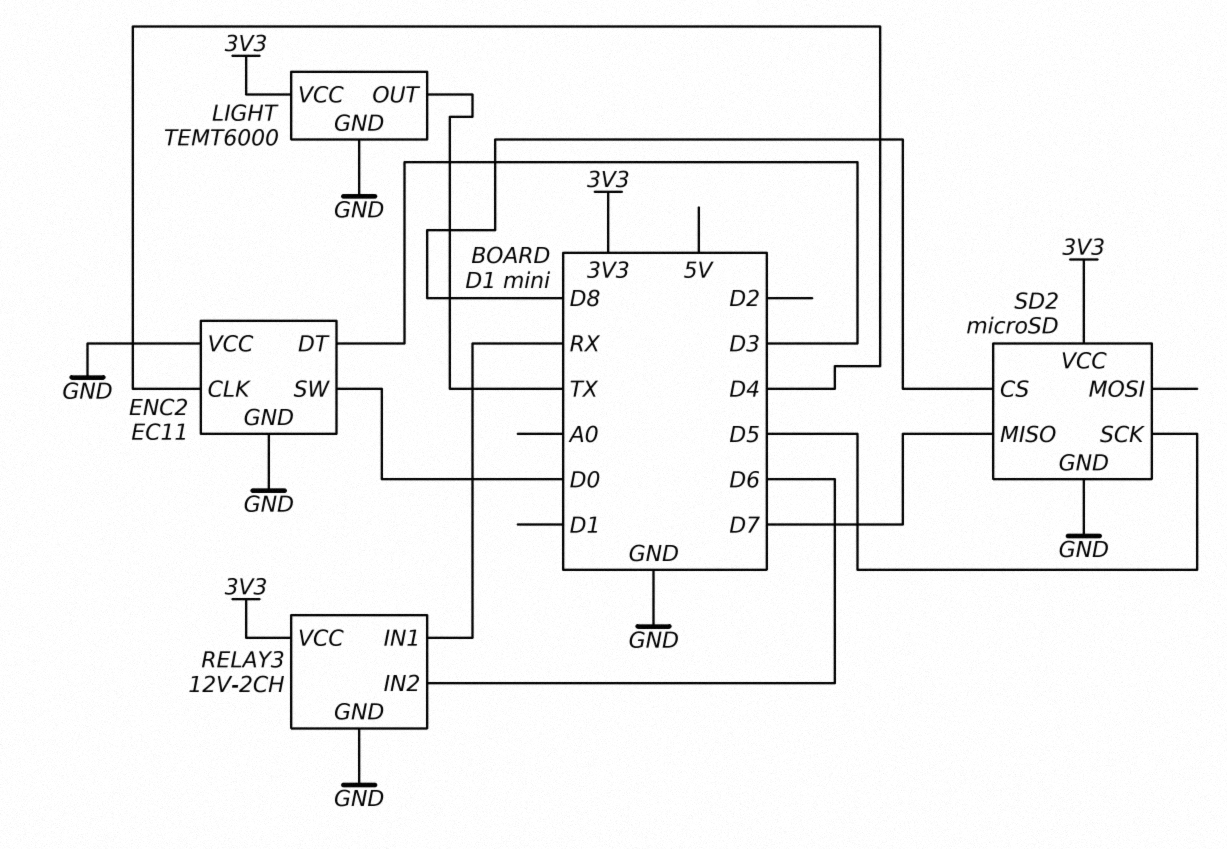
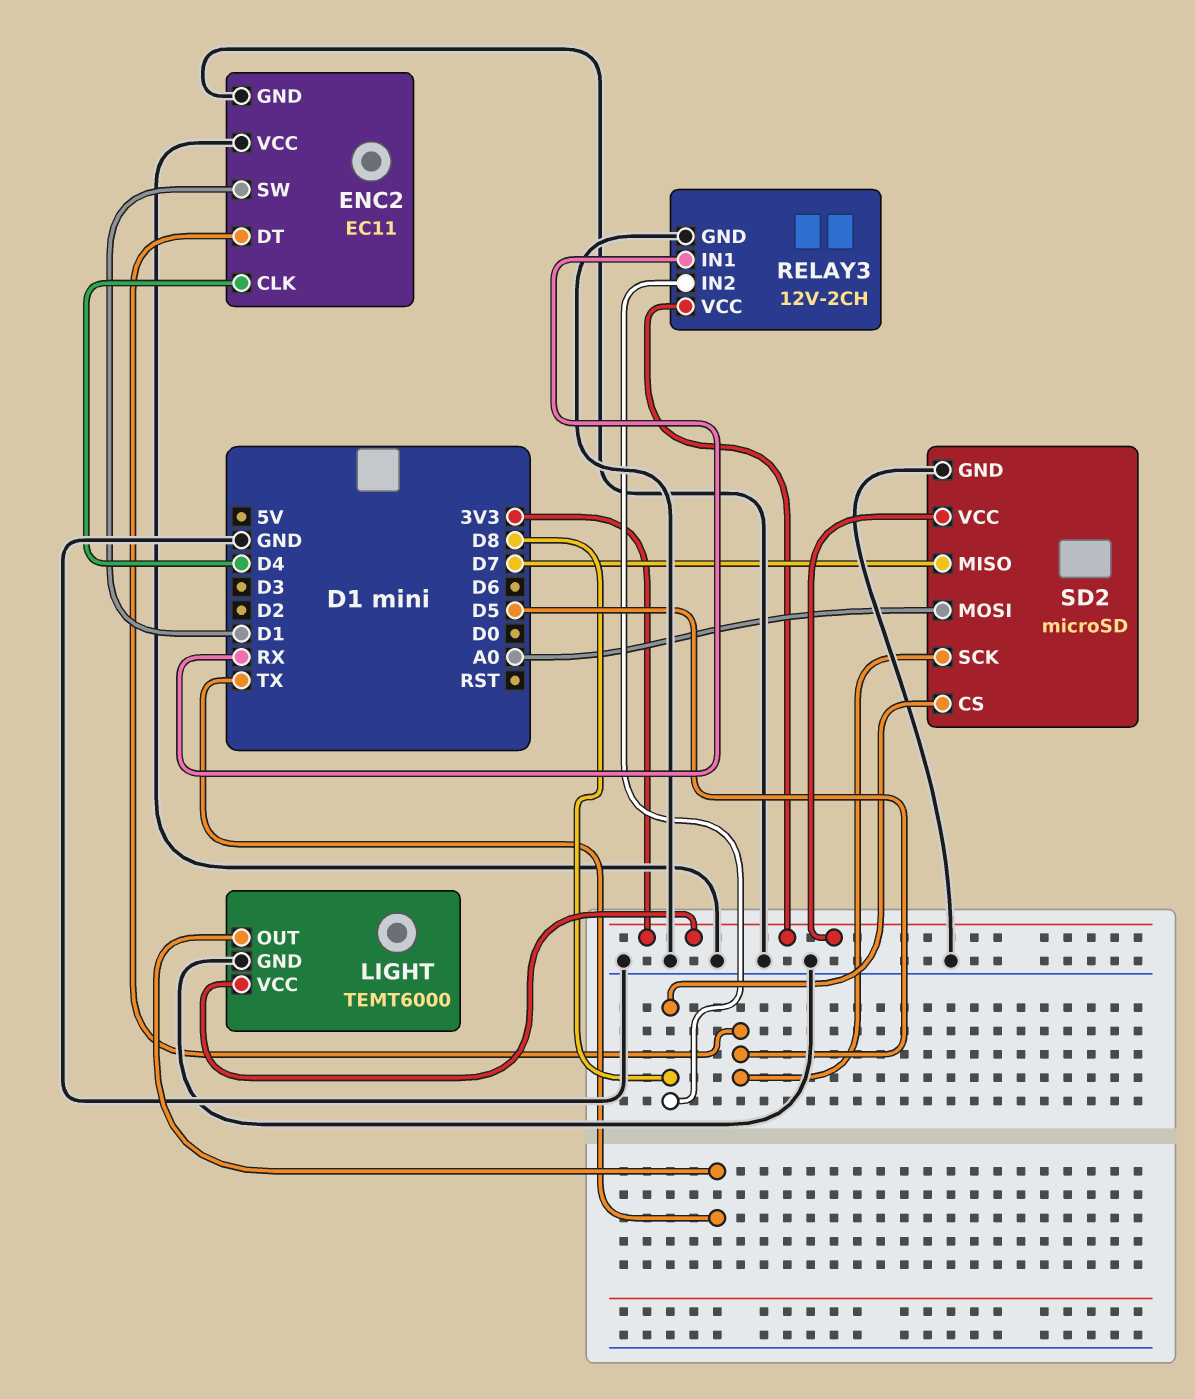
ENC2 pin DT: D3 -> D5
ENC2 pin SW: D0 -> D1
RELAY3 pin IN2: D6 -> D8
SD2 pin MOSI: none -> A0

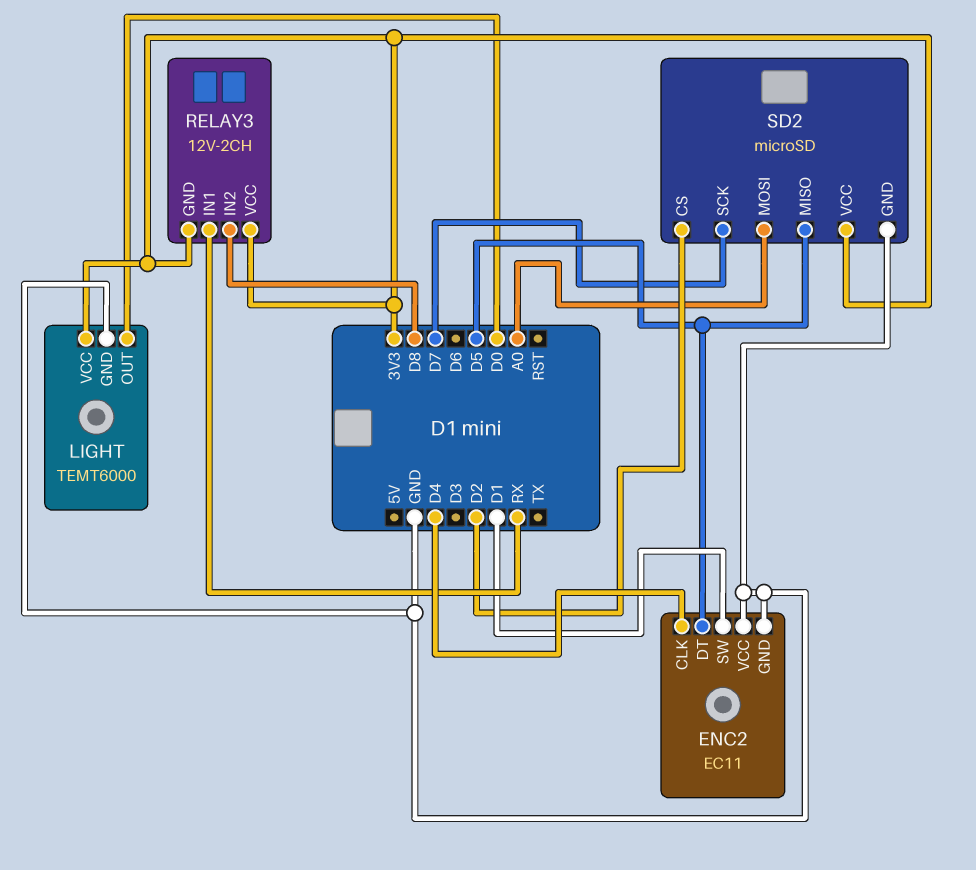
LIGHT pin OUT: TX -> D0
RELAY3 pin GND: GND -> 3V3
SD2 pin CS: D8 -> D2
SD2 pin MISO: D7 -> D5
SD2 pin SCK: D5 -> D7

